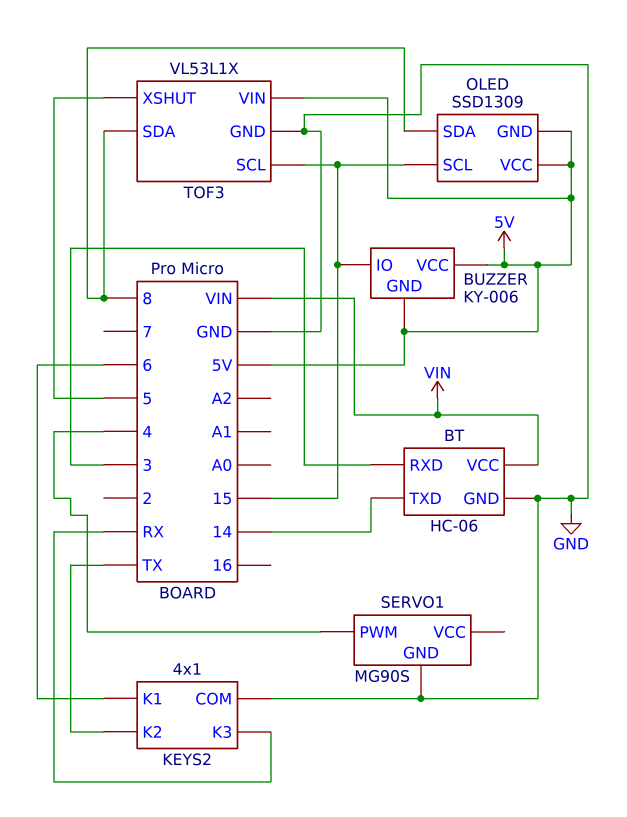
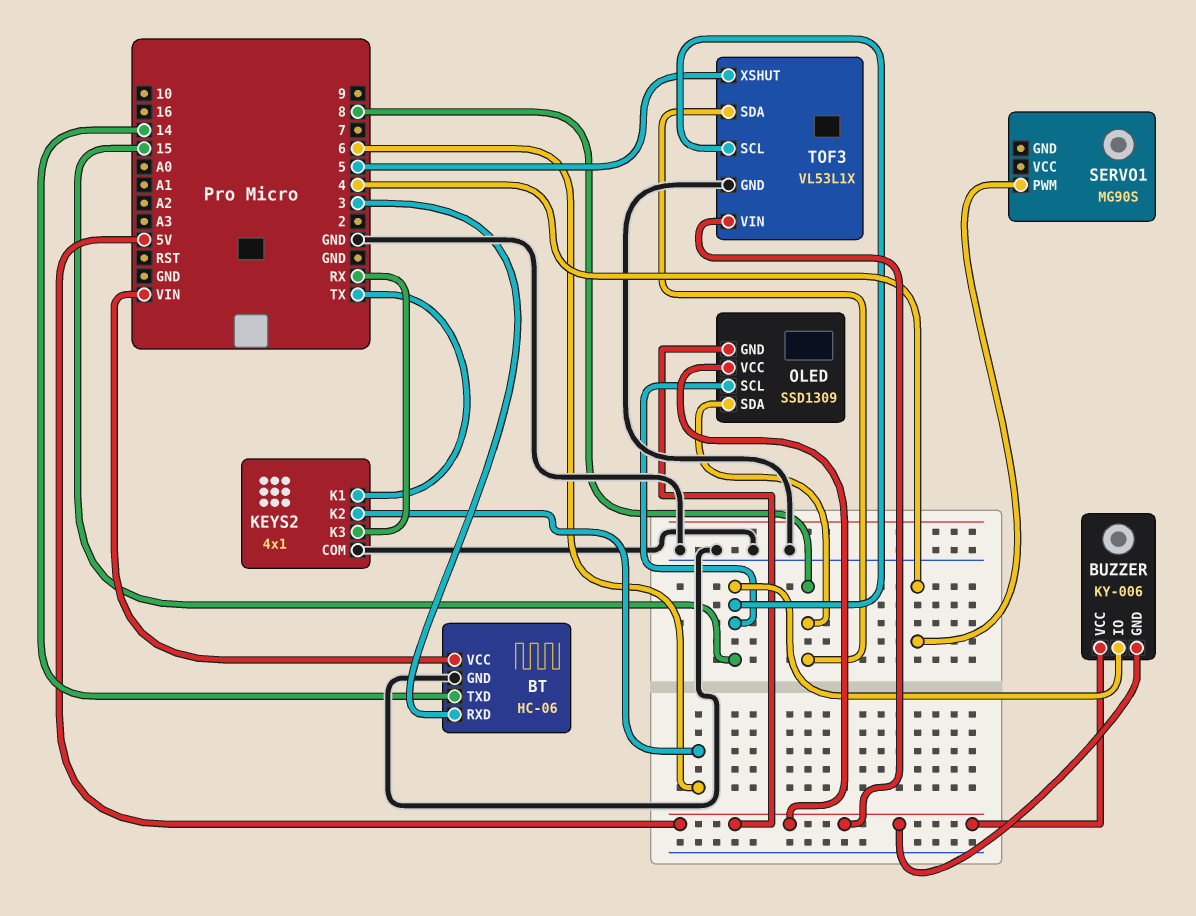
KEYS2 pin K1: 6 -> TX
KEYS2 pin K2: TX -> 6
SERVO1 pin GND: GND -> none

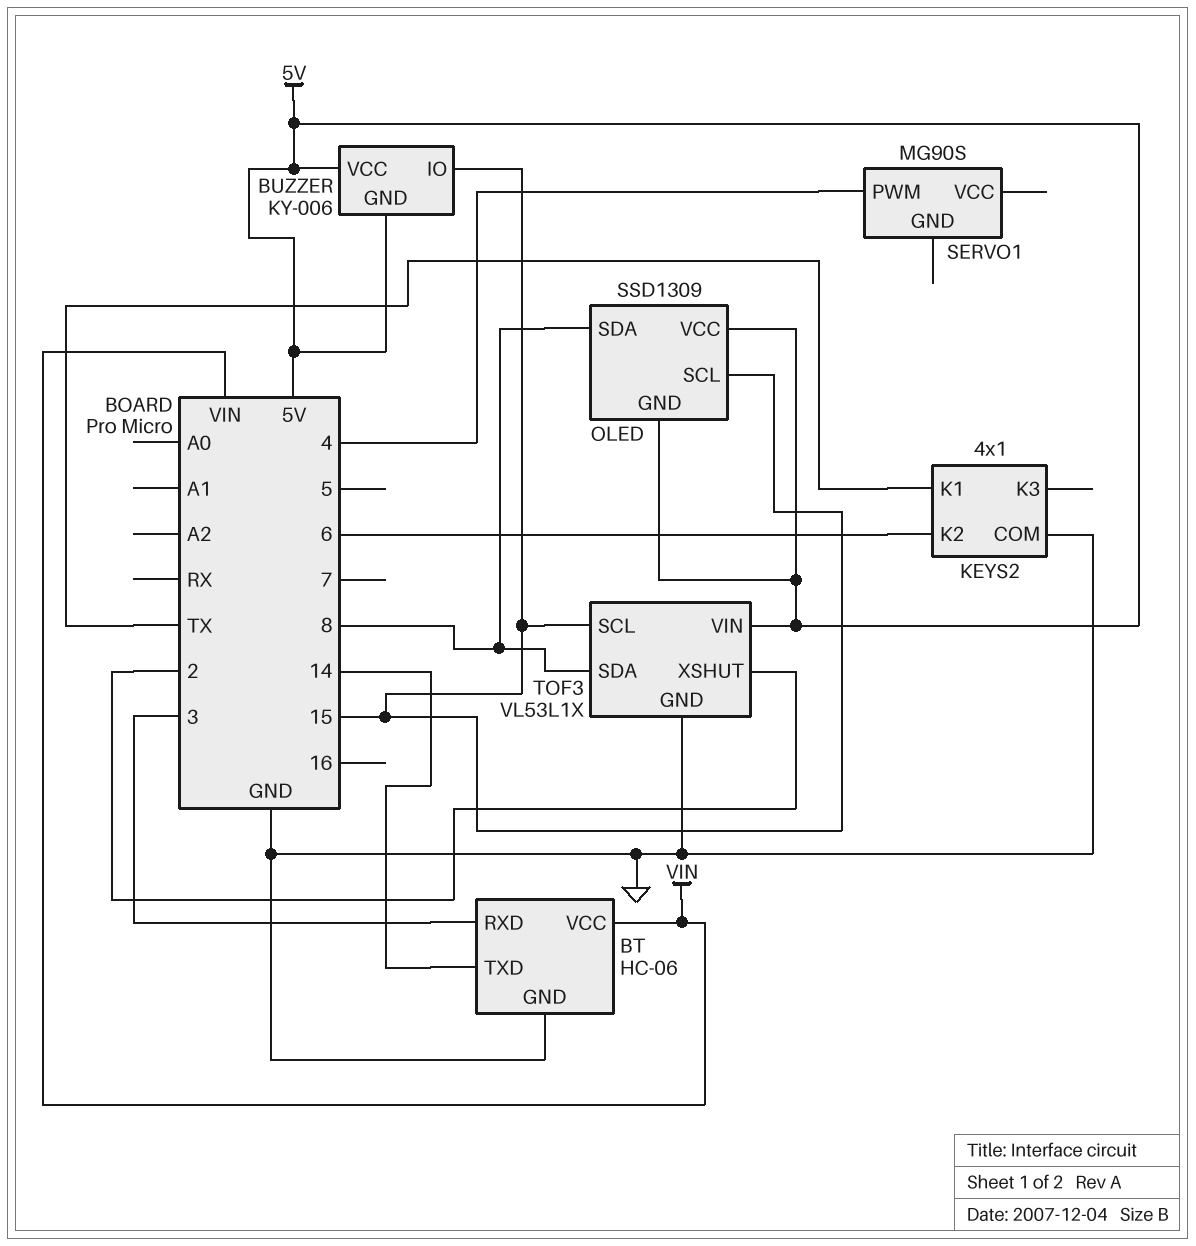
KEYS2 pin K3: RX -> none
TOF3 pin XSHUT: 5 -> 2

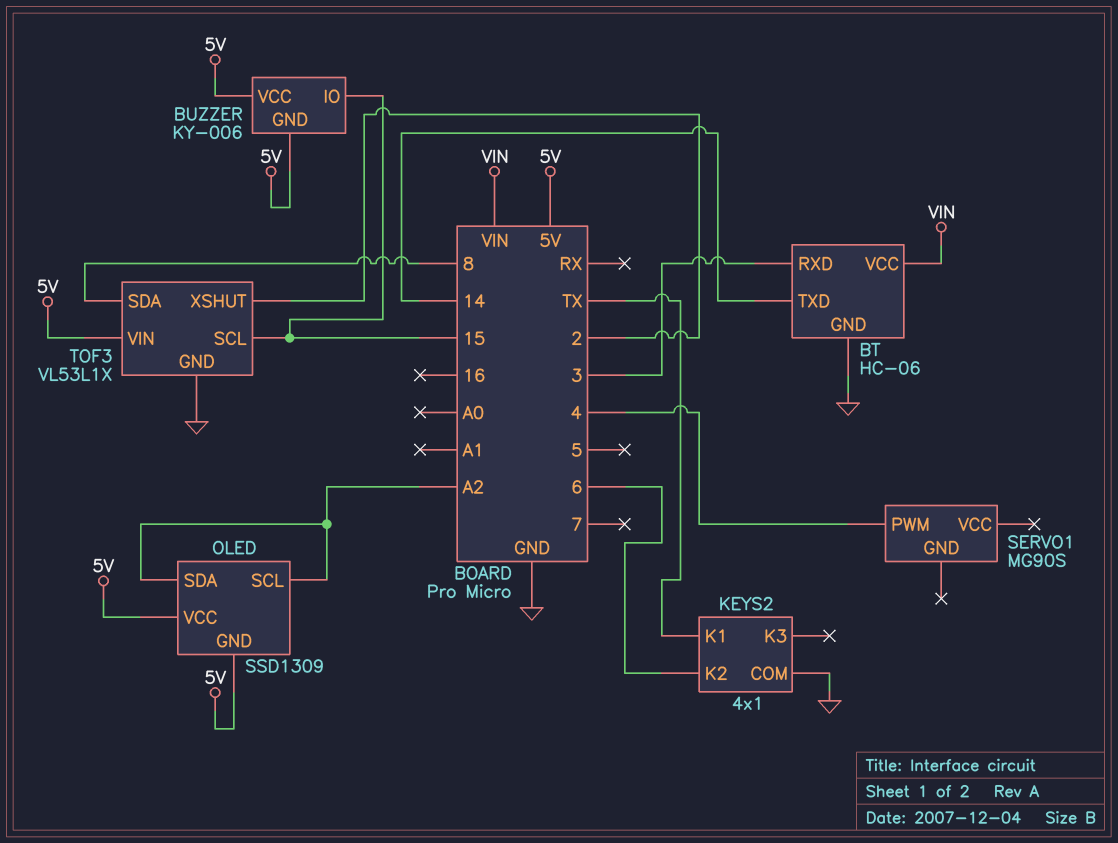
OLED pin SCL: 15 -> A2
OLED pin SDA: 8 -> A2

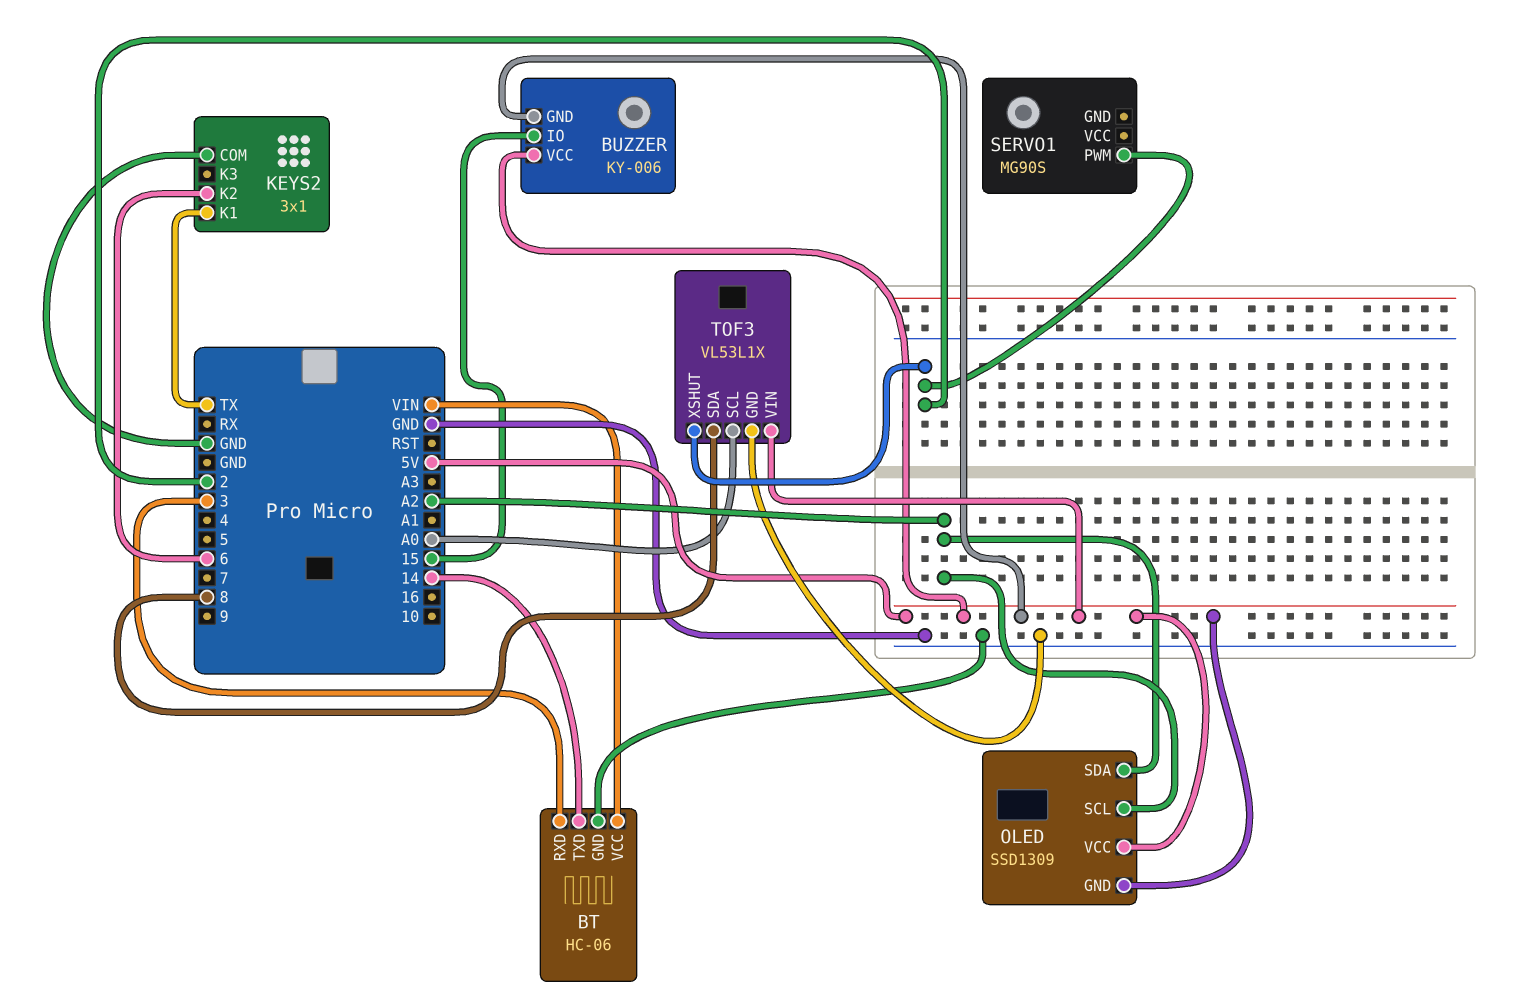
KEYS2: 4x1 -> 3x1
SERVO1 pin PWM: 4 -> 2
TOF3 pin SCL: 15 -> A0

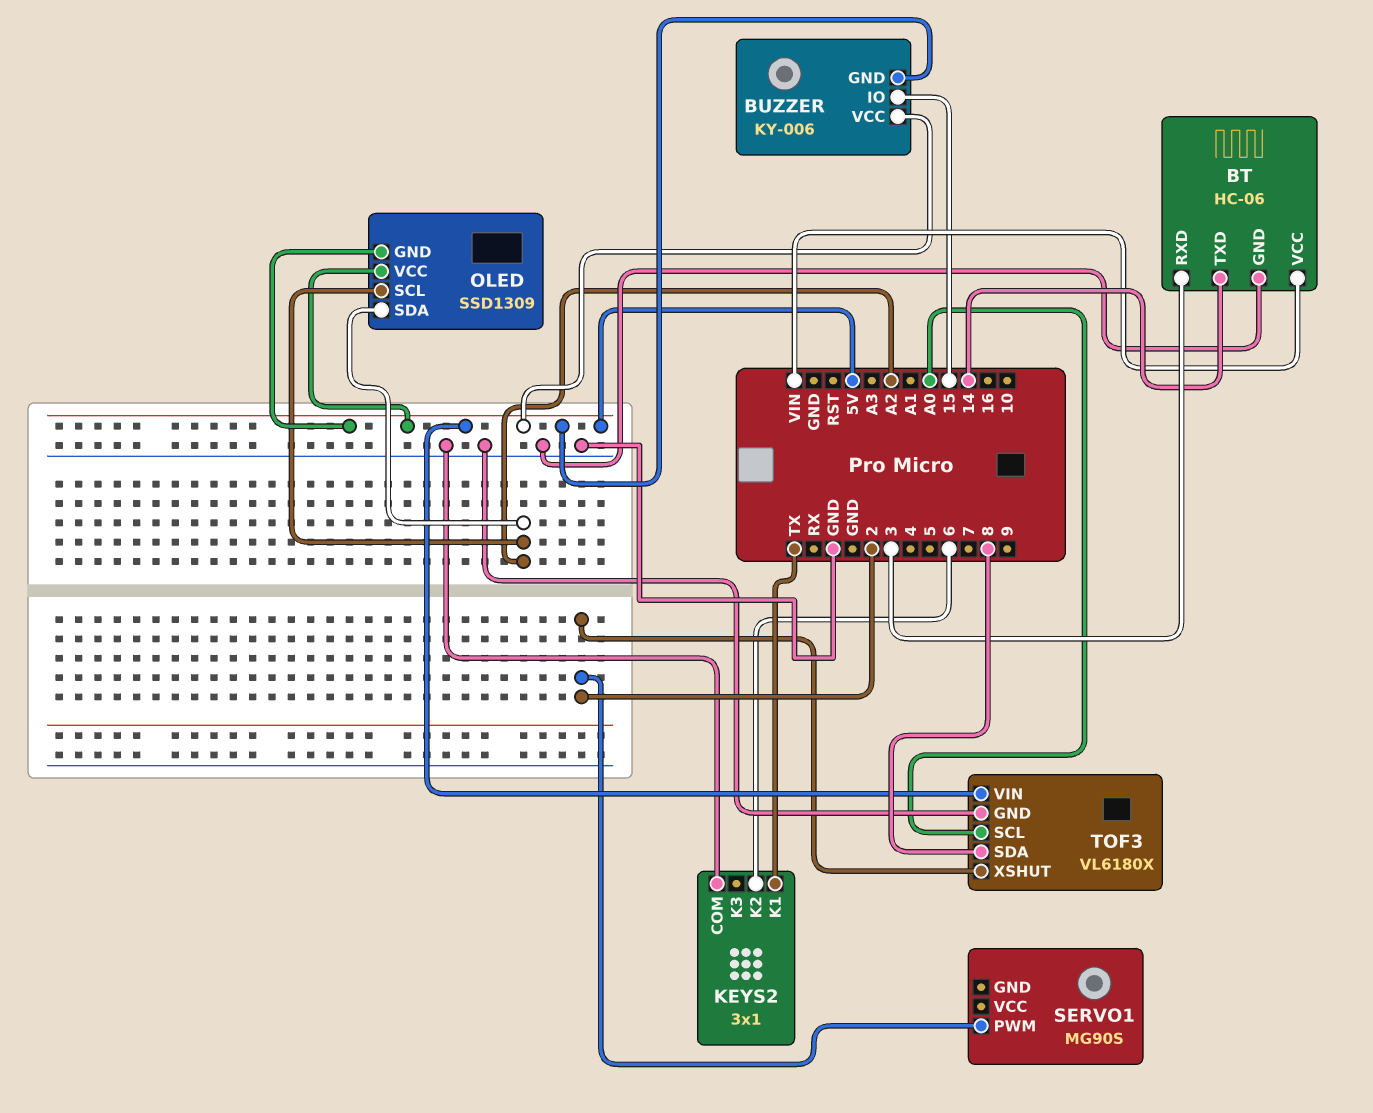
TOF3: VL53L1X -> VL6180X

